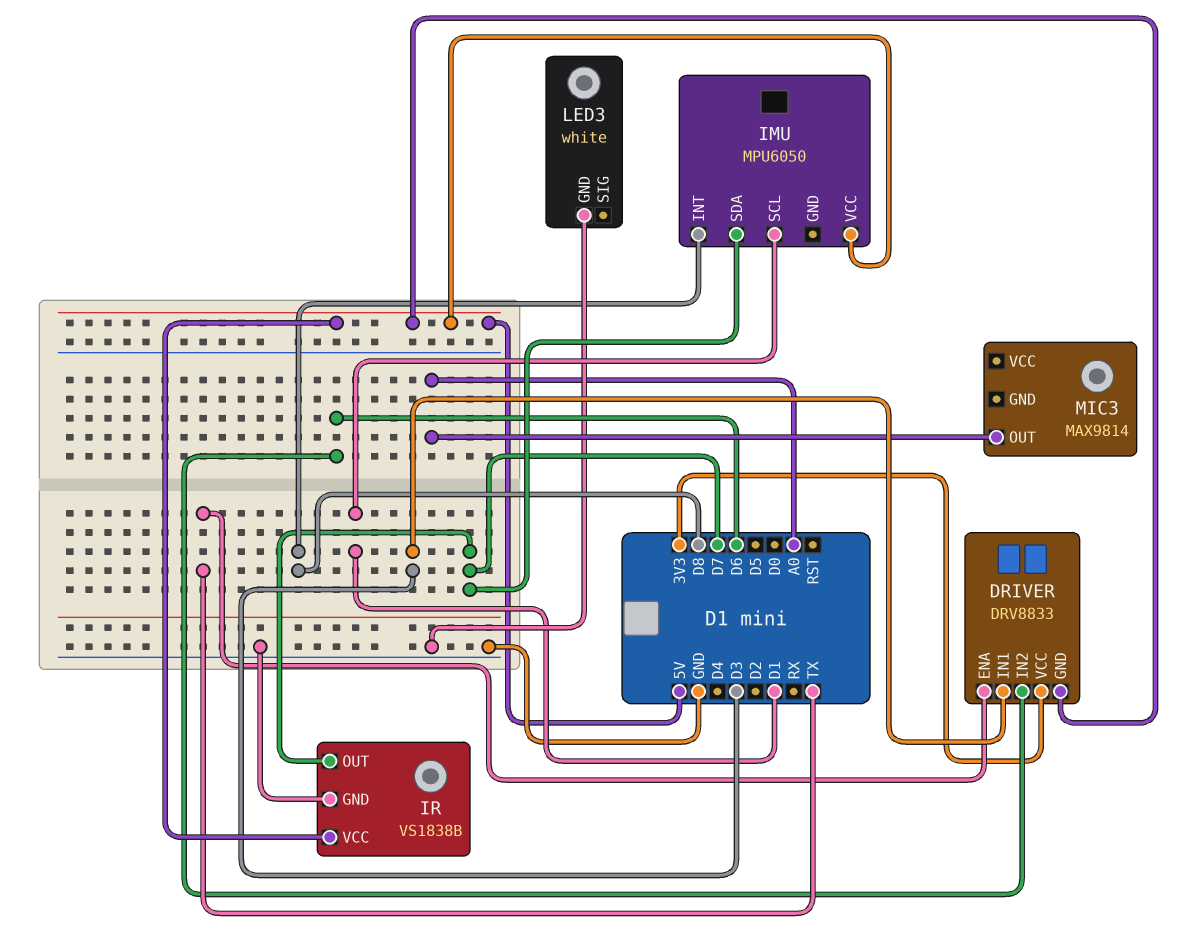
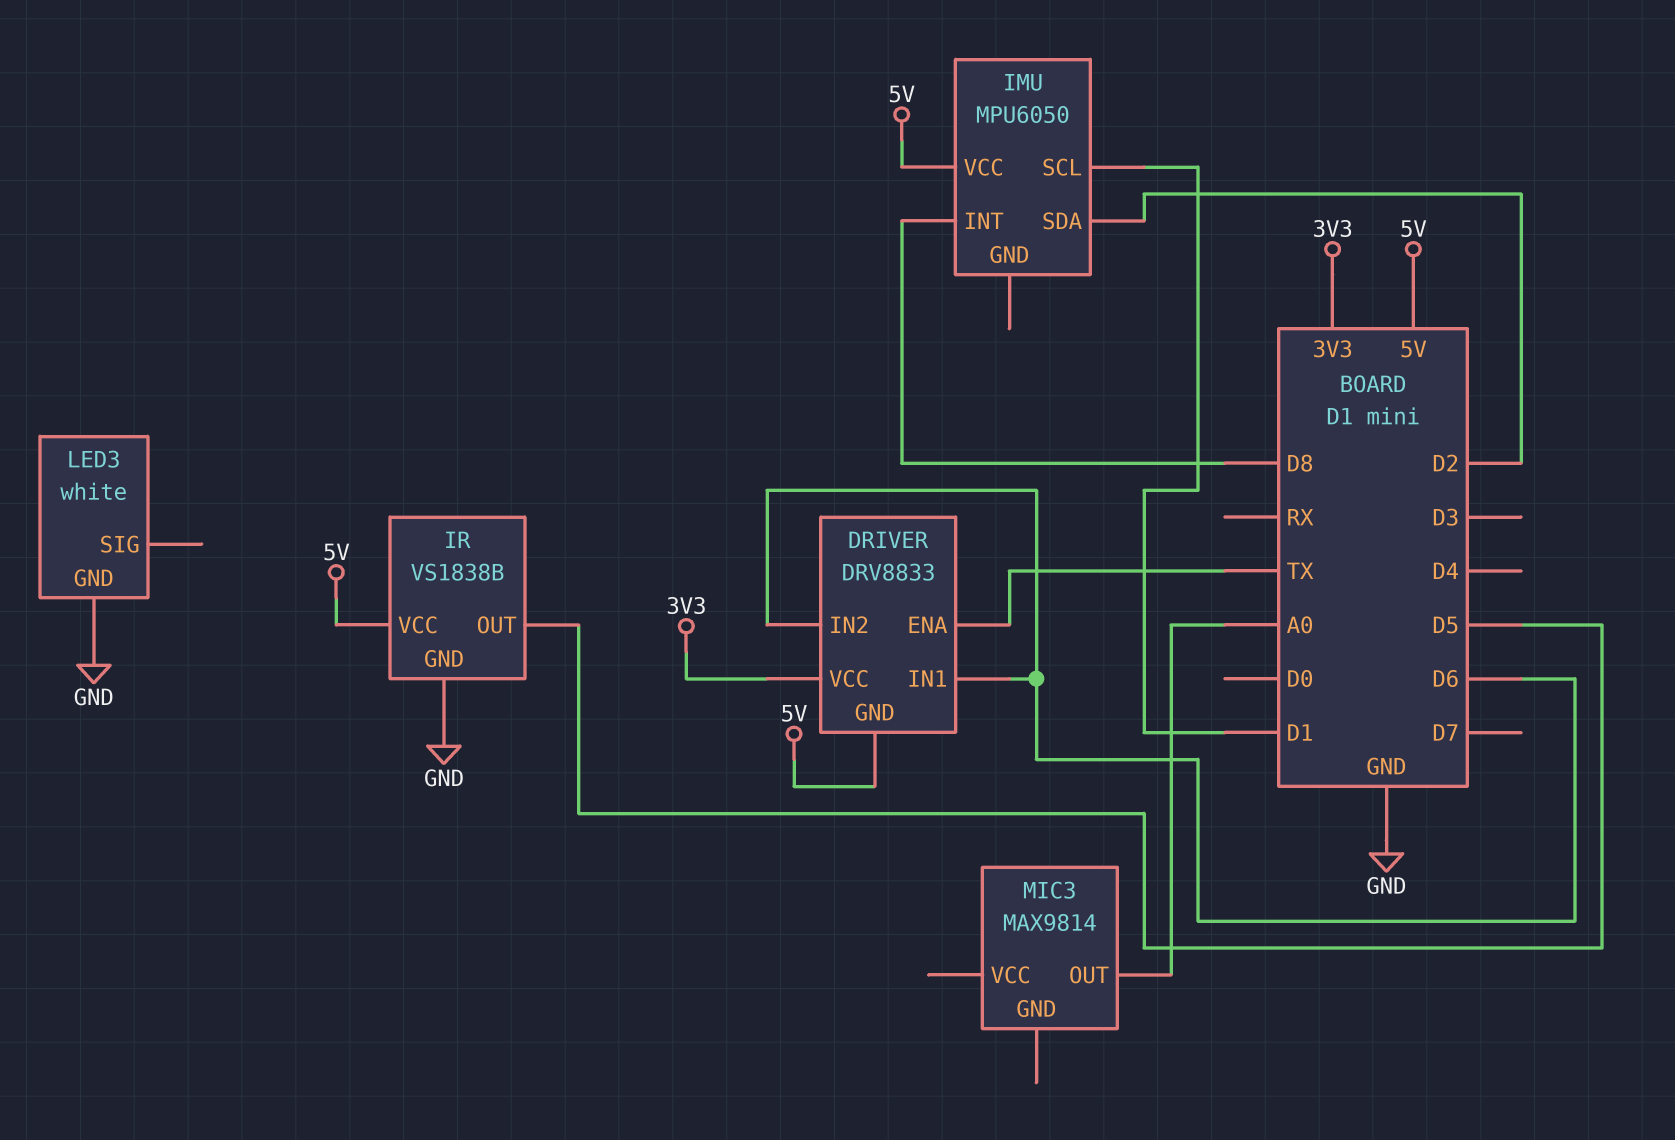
DRIVER pin IN1: D3 -> D6
IMU pin SDA: D7 -> D2
IR pin OUT: D7 -> D5

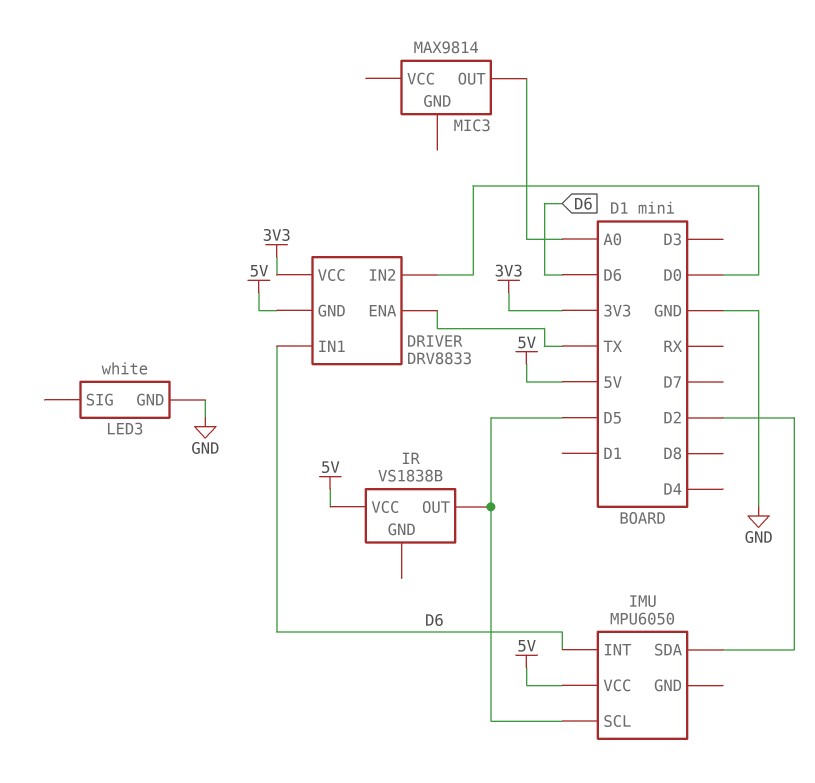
DRIVER pin IN2: D6 -> D0
IMU pin INT: D8 -> D6
IMU pin SCL: D1 -> D5
IR pin GND: GND -> none

